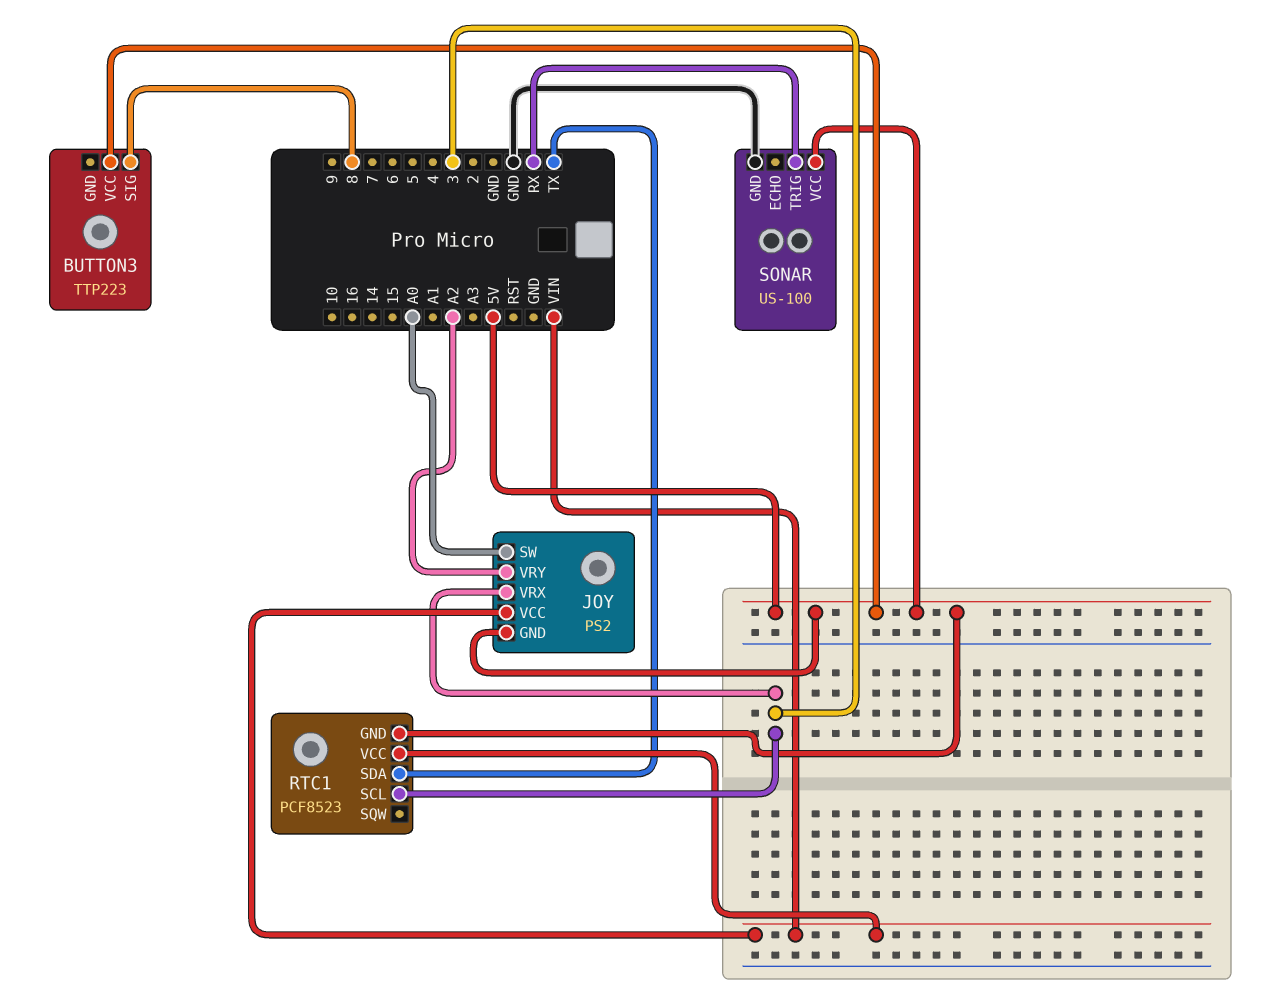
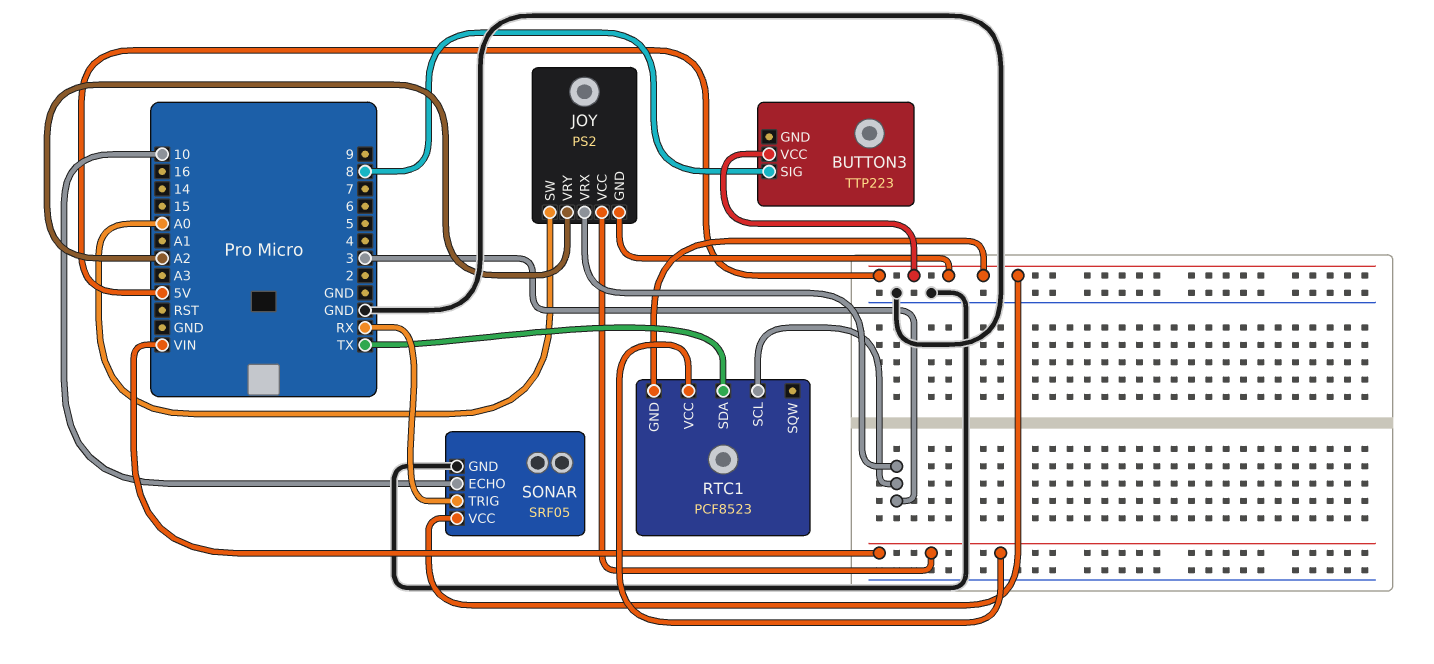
SONAR: US-100 -> SRF05
SONAR pin ECHO: none -> 10

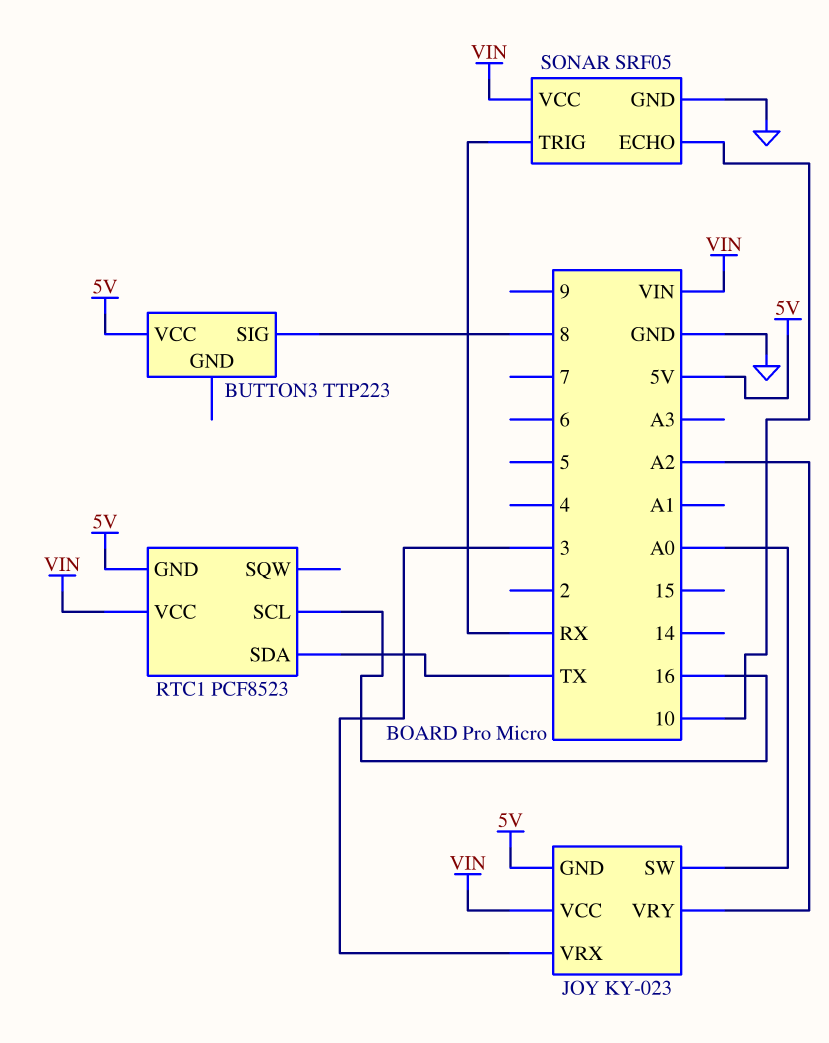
JOY: PS2 -> KY-023
RTC1 pin SCL: 3 -> 16
SONAR pin VCC: 5V -> VIN

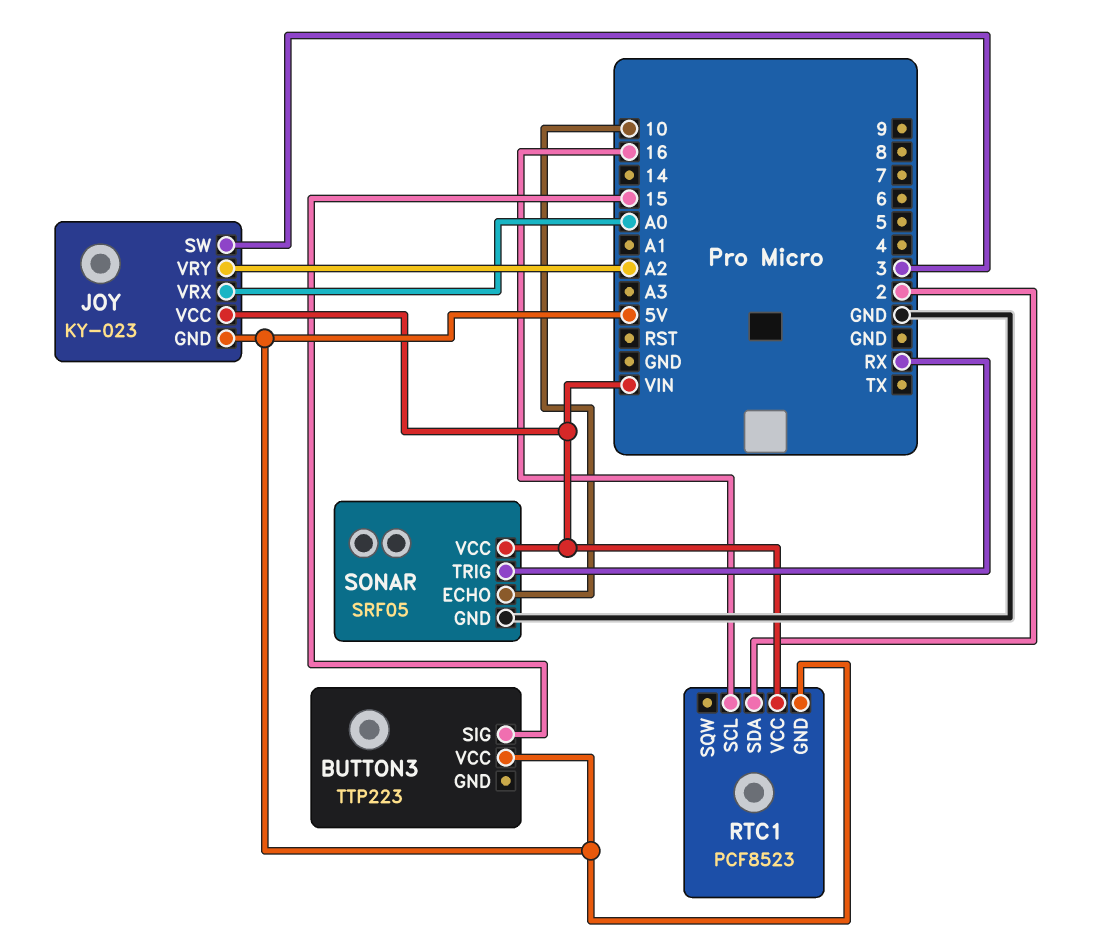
BUTTON3 pin SIG: 8 -> 15
JOY pin SW: A0 -> 3
JOY pin VRX: 3 -> A0
RTC1 pin SDA: TX -> 2

